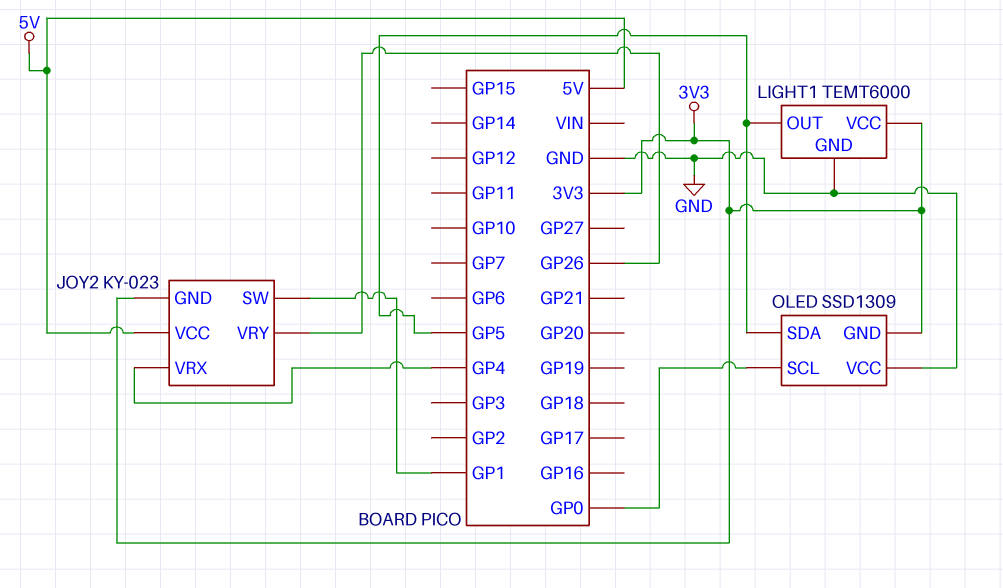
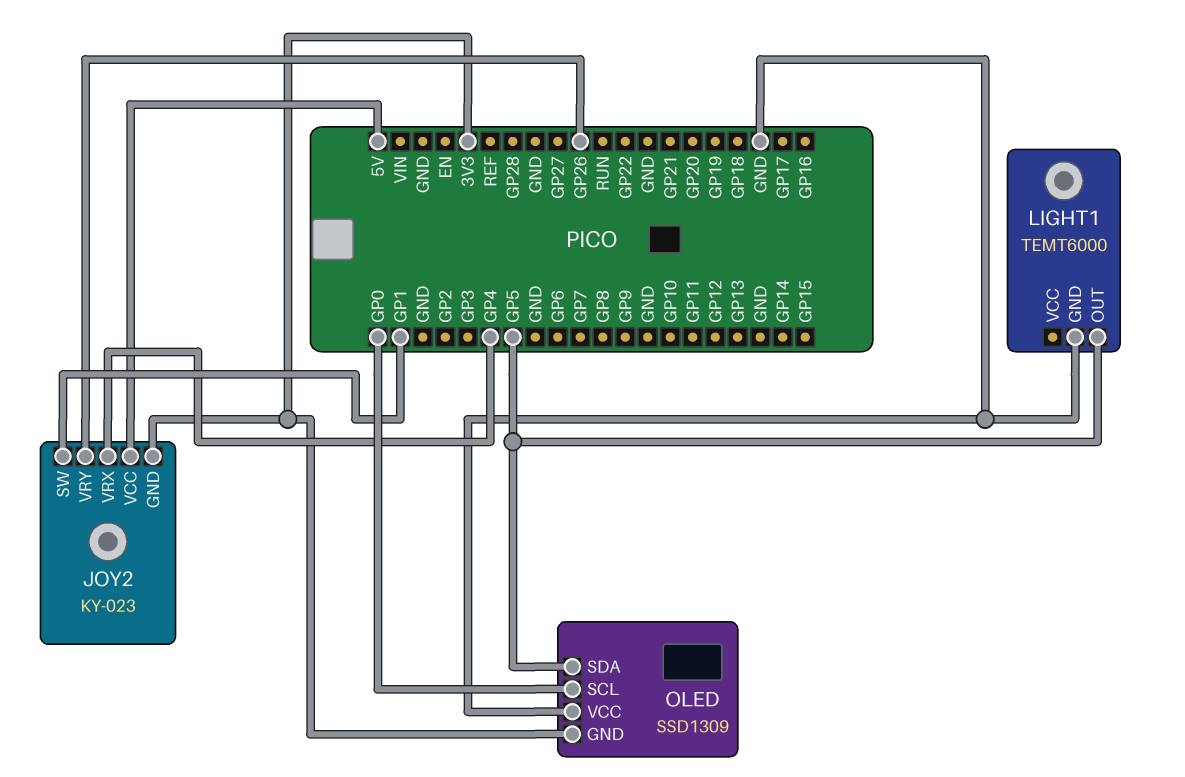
LIGHT1 pin VCC: 3V3 -> none

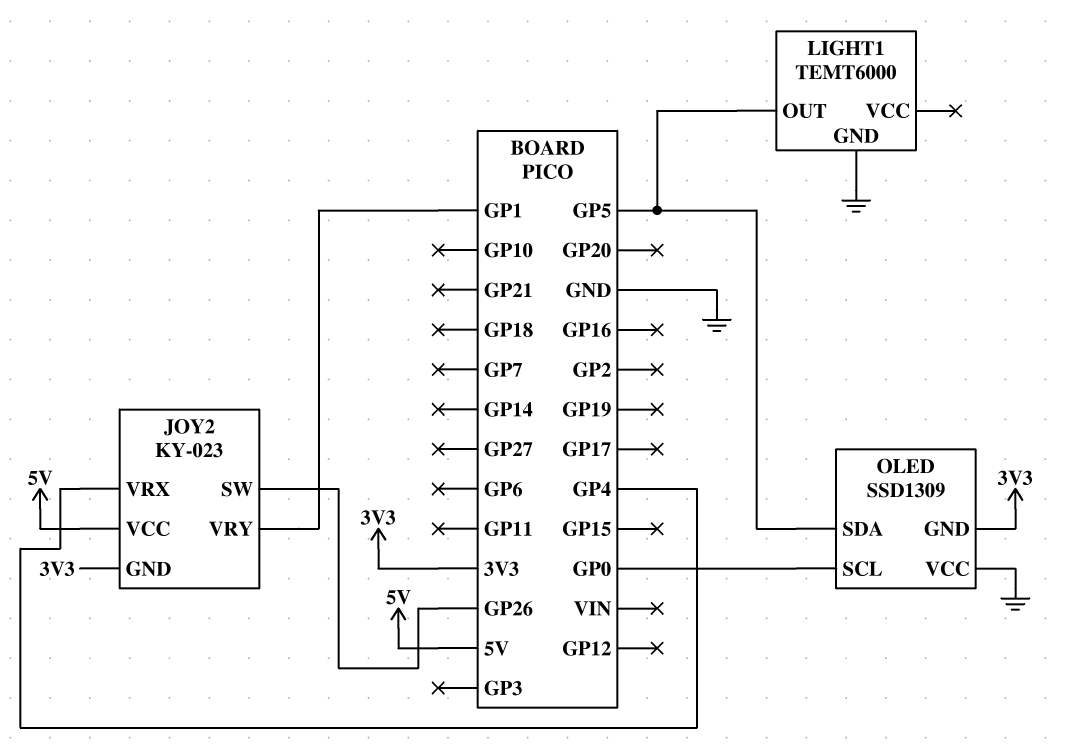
JOY2 pin SW: GP1 -> GP26
JOY2 pin VRY: GP26 -> GP1

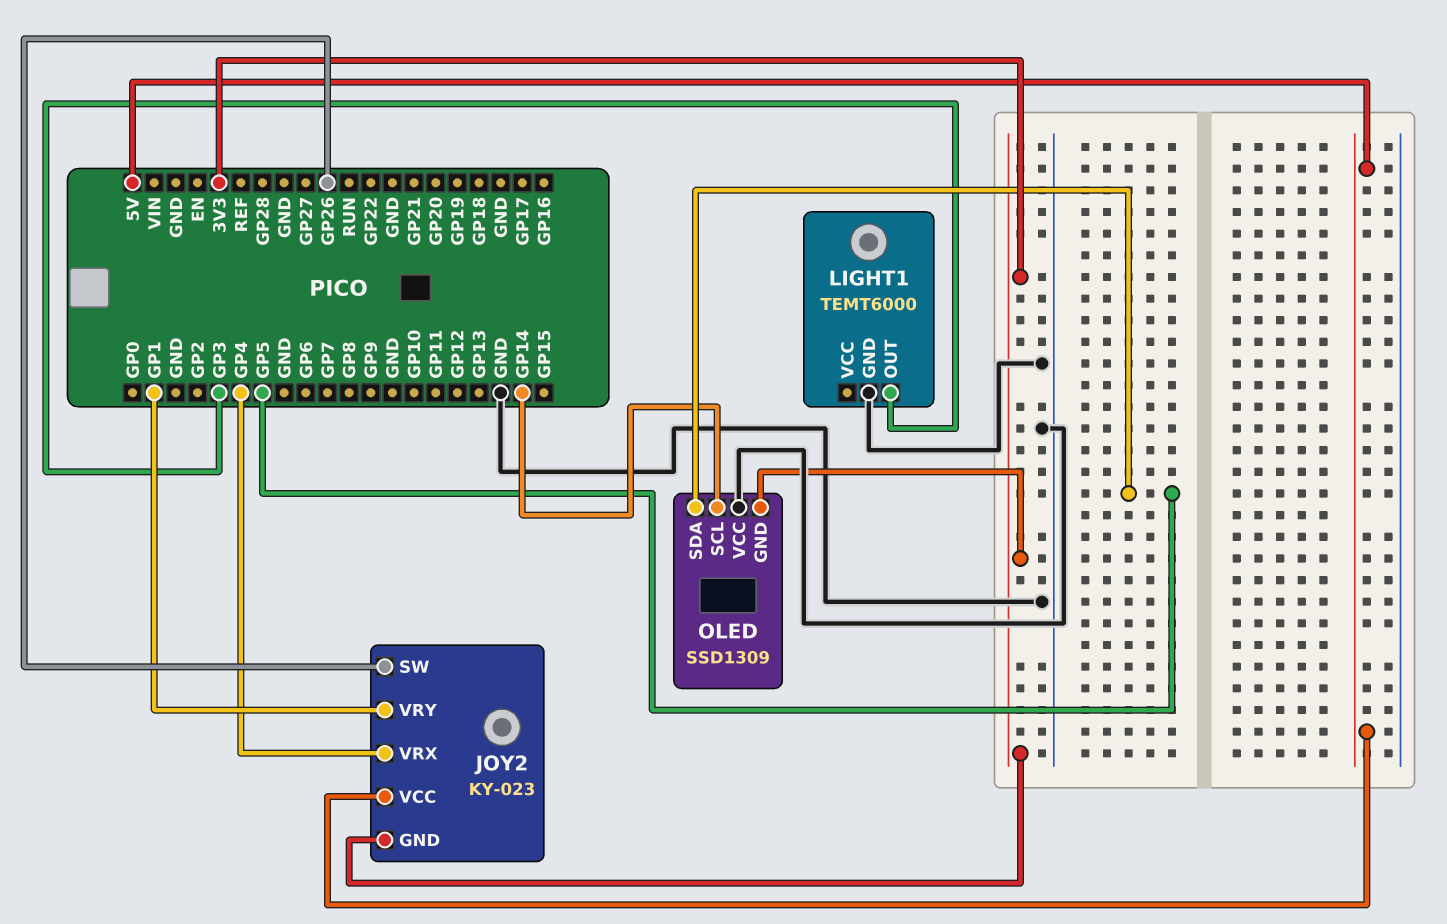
LIGHT1 pin OUT: GP5 -> GP3
OLED pin SCL: GP0 -> GP14

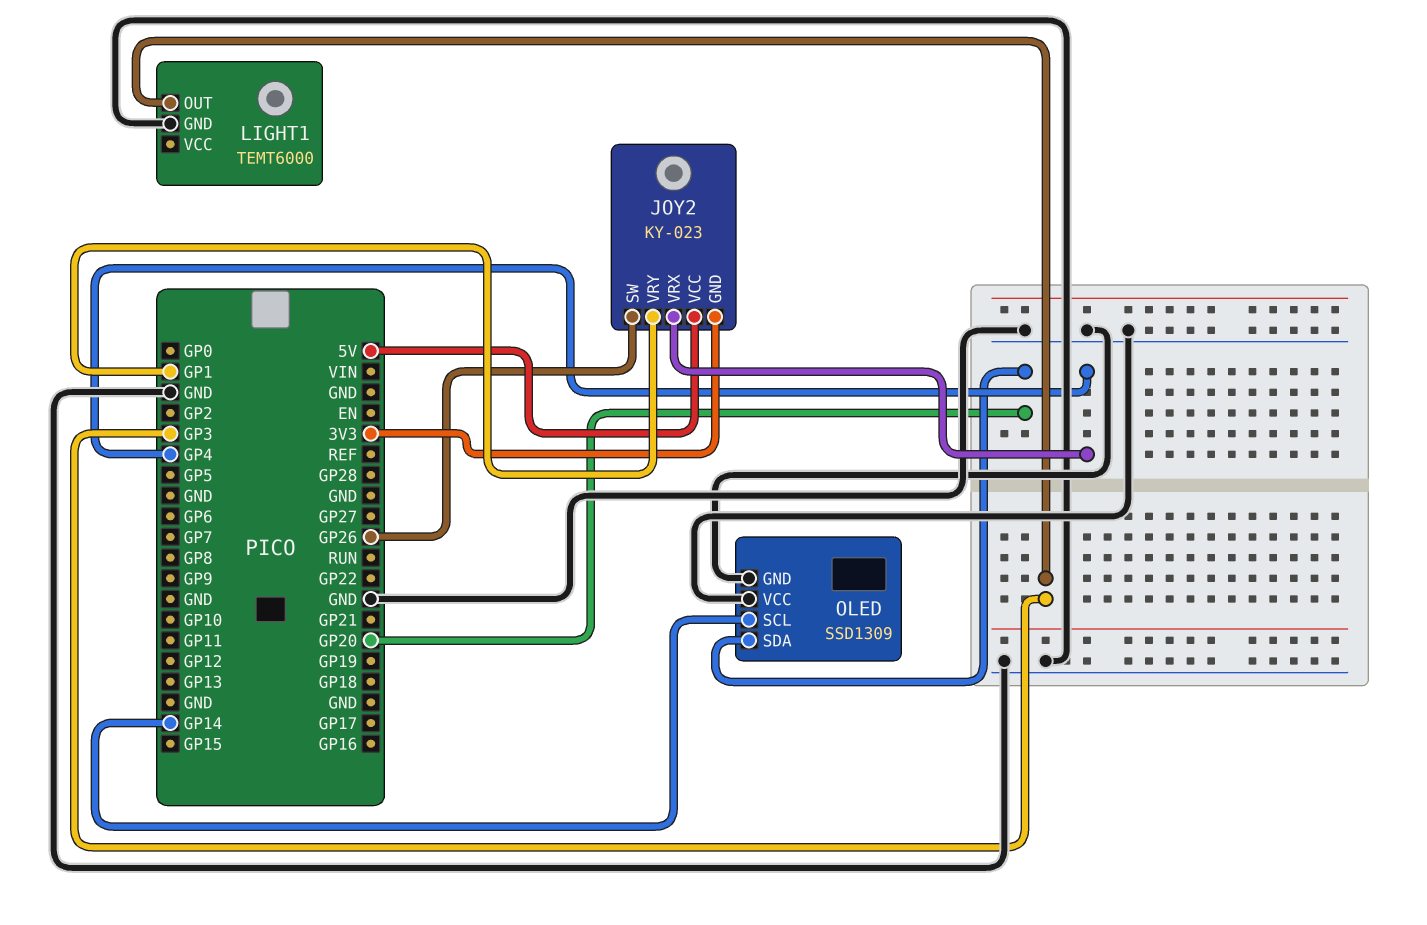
OLED pin GND: 3V3 -> GND
OLED pin SDA: GP5 -> GP20

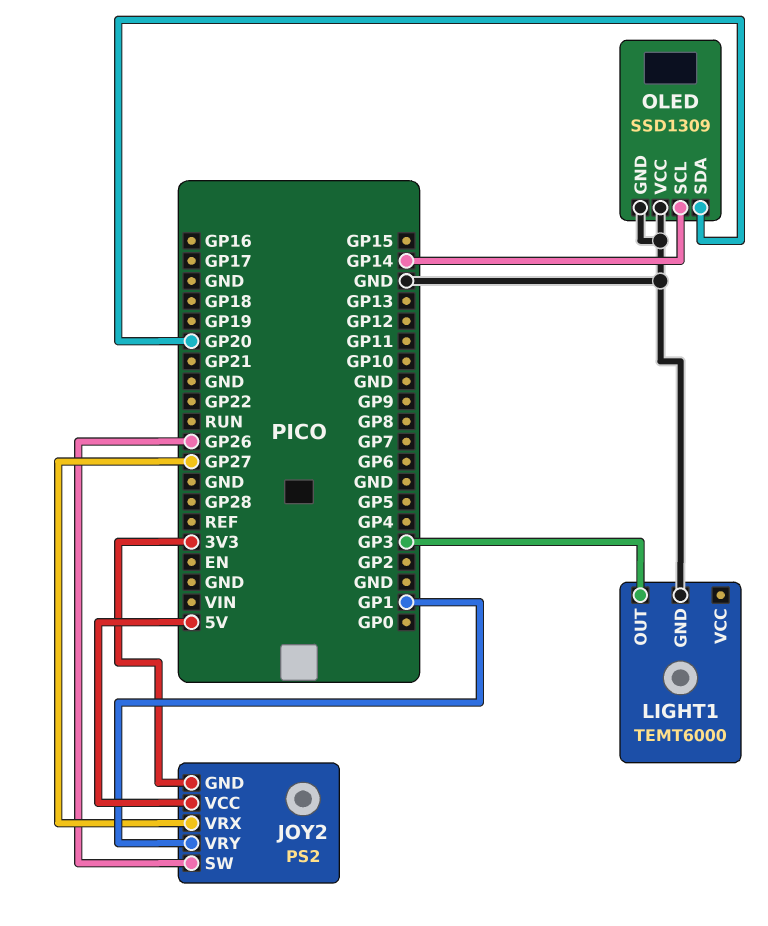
JOY2: KY-023 -> PS2
JOY2 pin VRX: GP4 -> GP27

